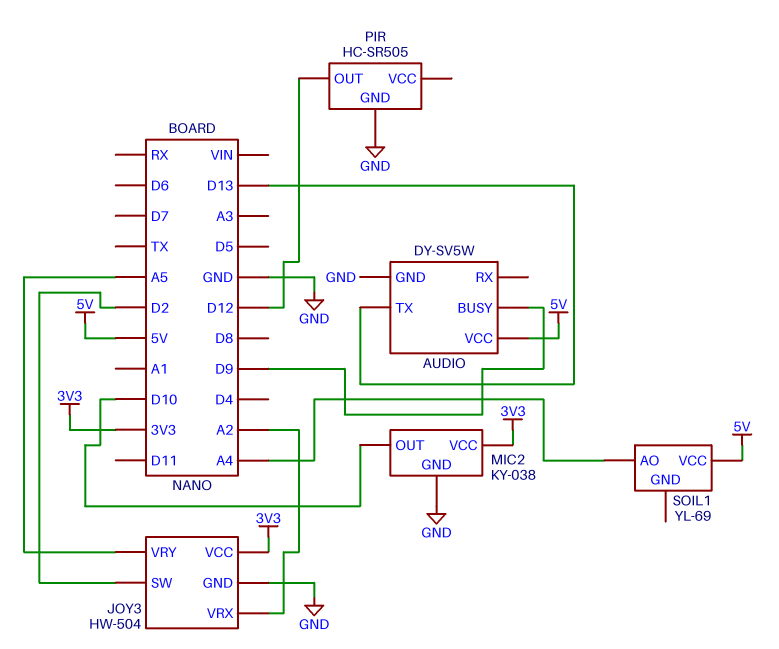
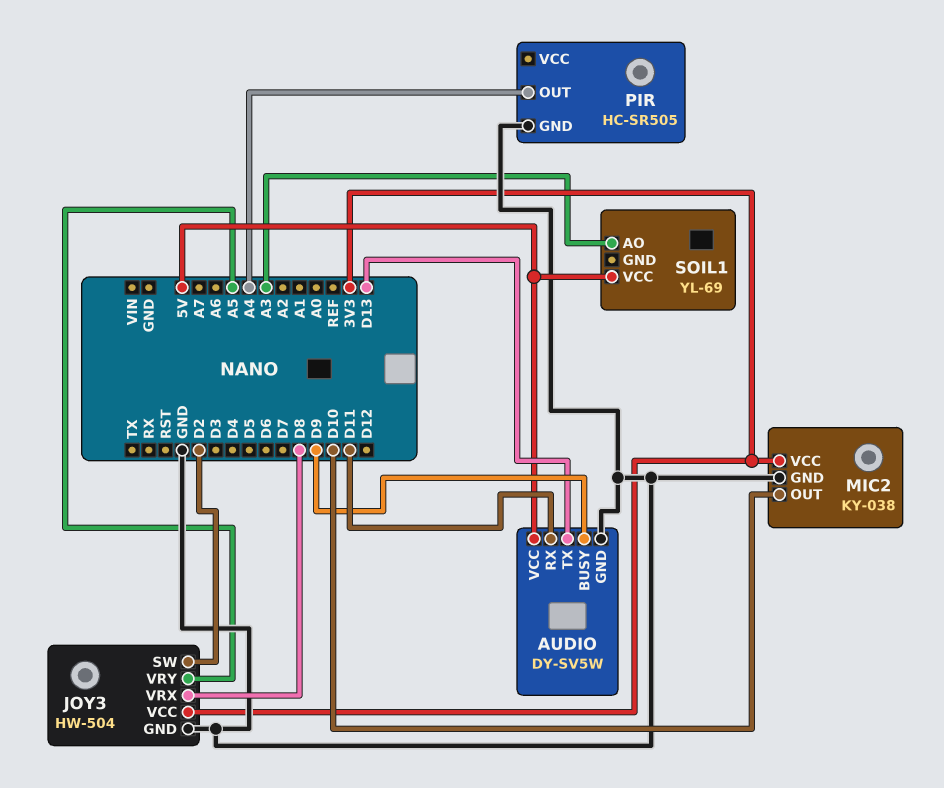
AUDIO pin RX: none -> D11
JOY3 pin VRX: A2 -> D8
PIR pin OUT: D12 -> A4
SOIL1 pin AO: A4 -> A3

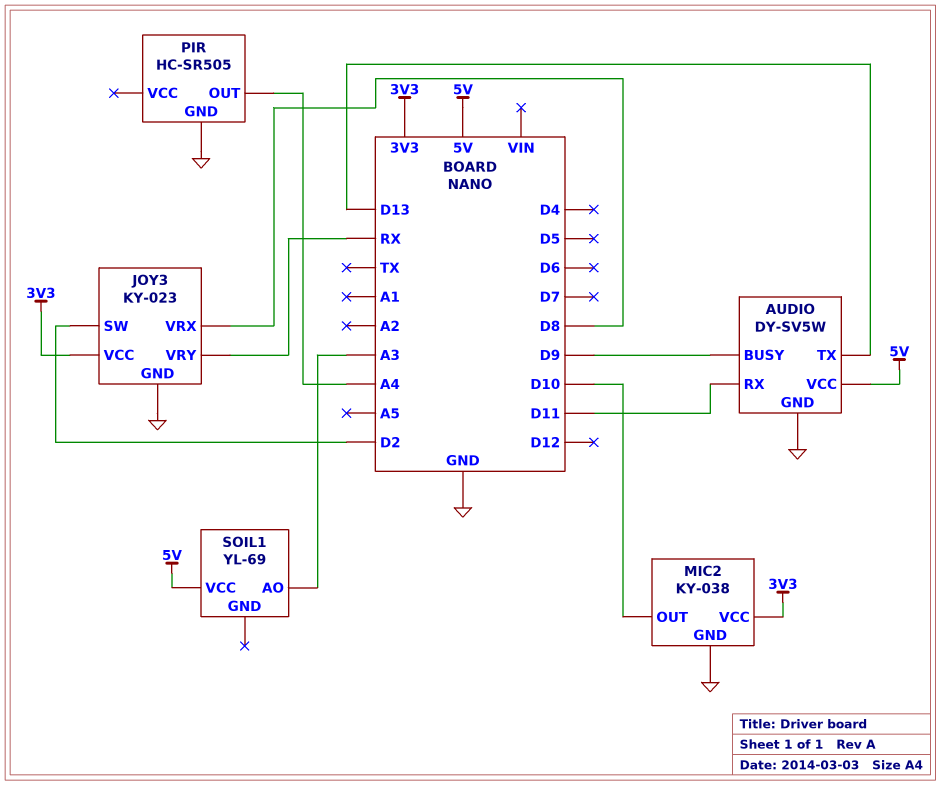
JOY3: HW-504 -> KY-023
JOY3 pin VRY: A5 -> RX

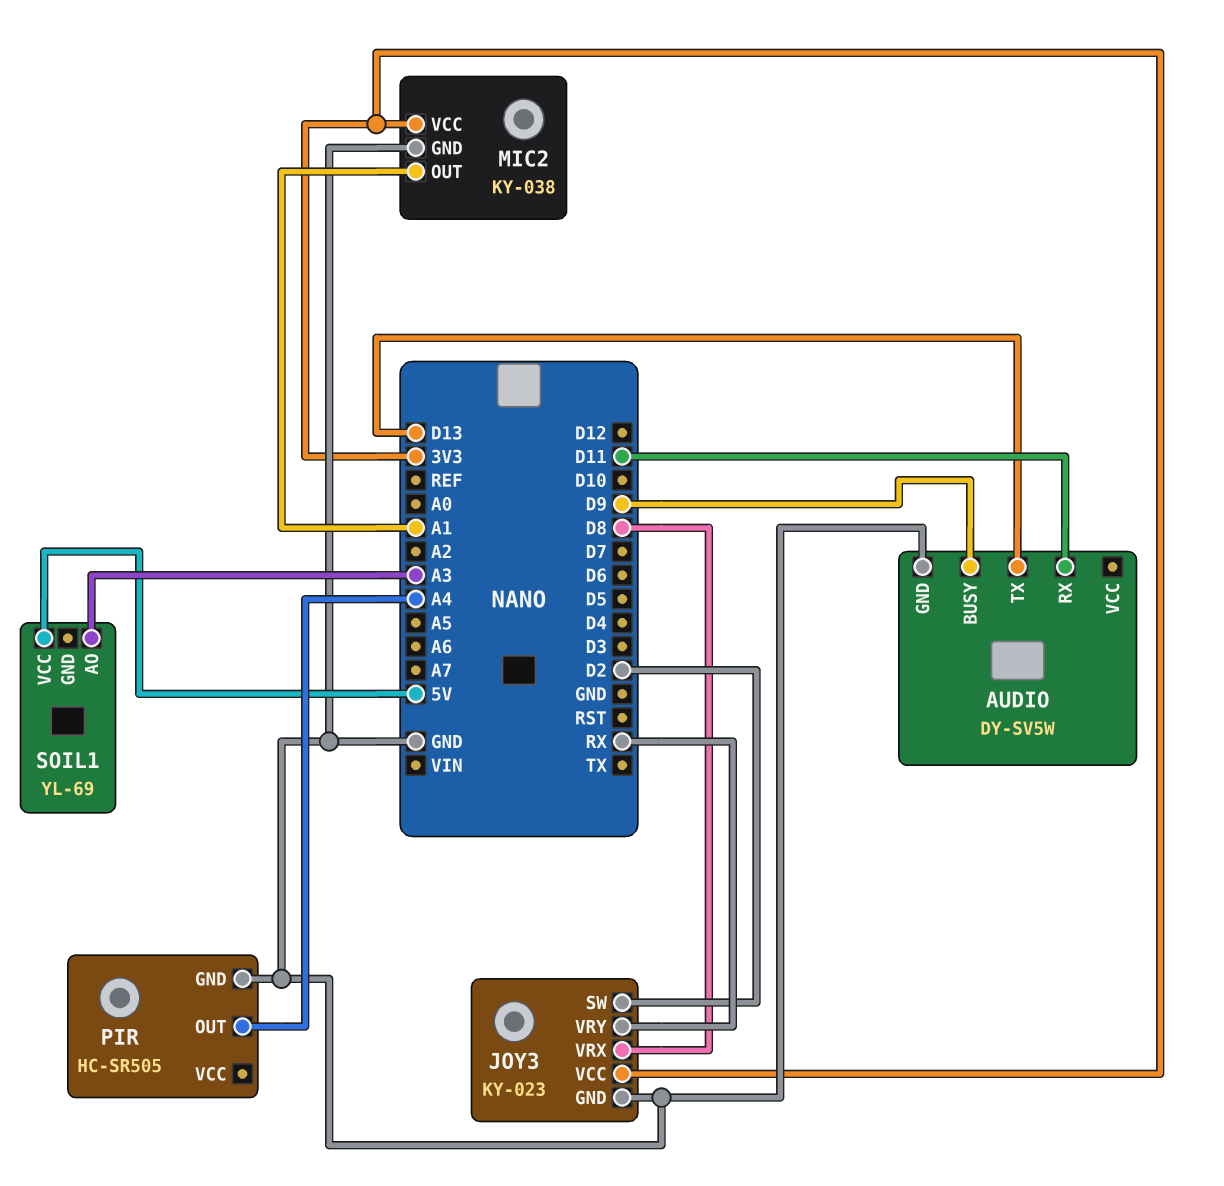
AUDIO pin VCC: 5V -> none
MIC2 pin OUT: D10 -> A1

